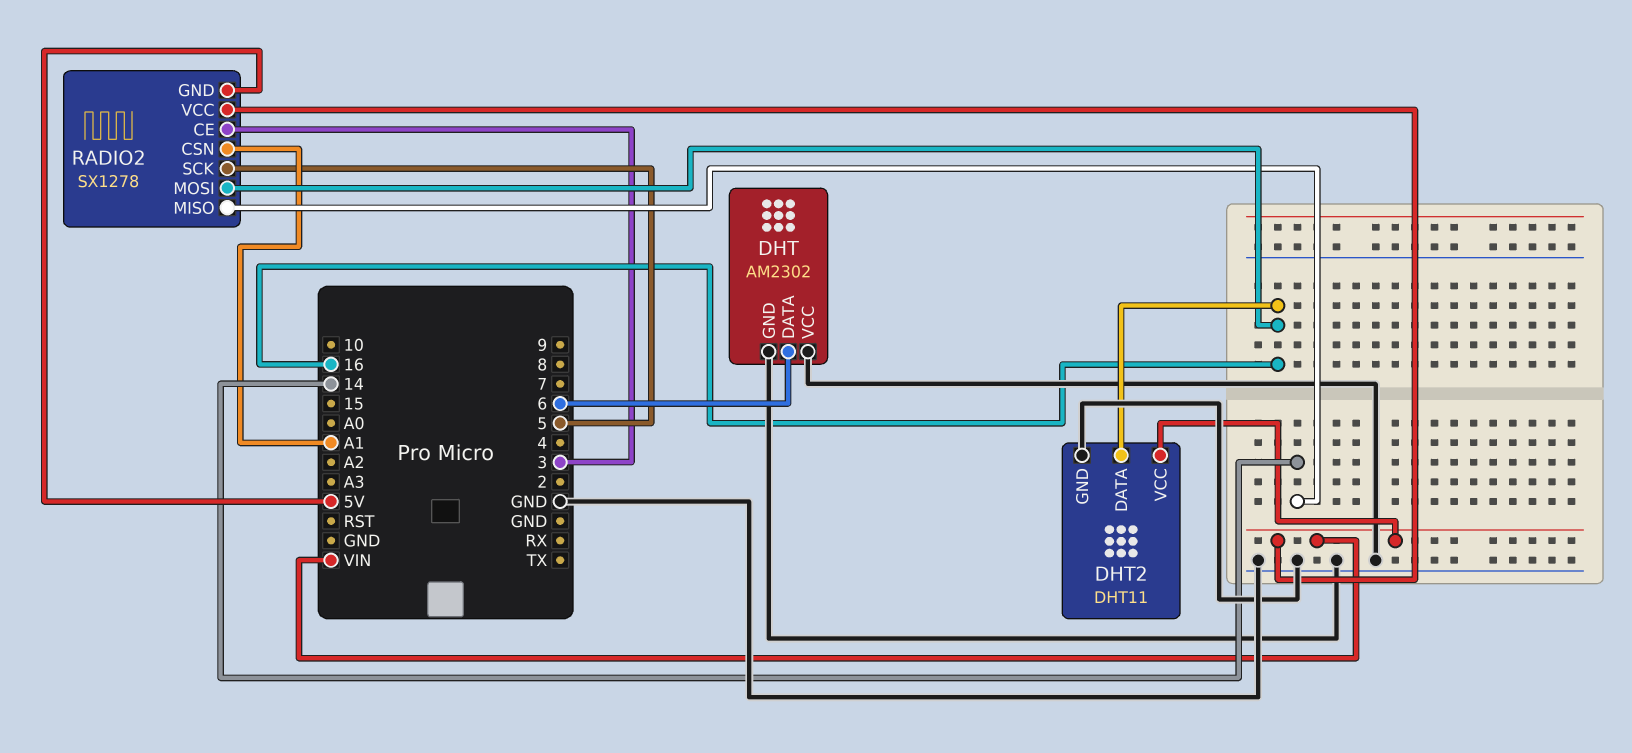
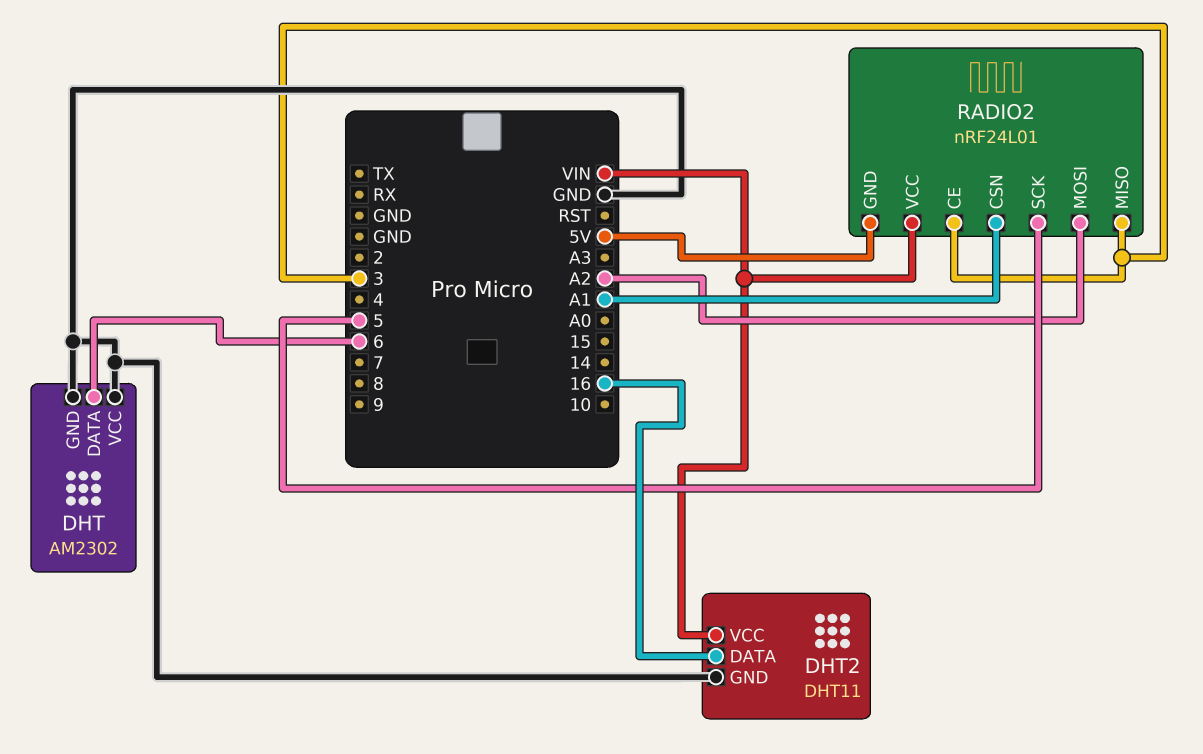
RADIO2: SX1278 -> nRF24L01
RADIO2 pin MISO: 14 -> 3
RADIO2 pin MOSI: 16 -> A2

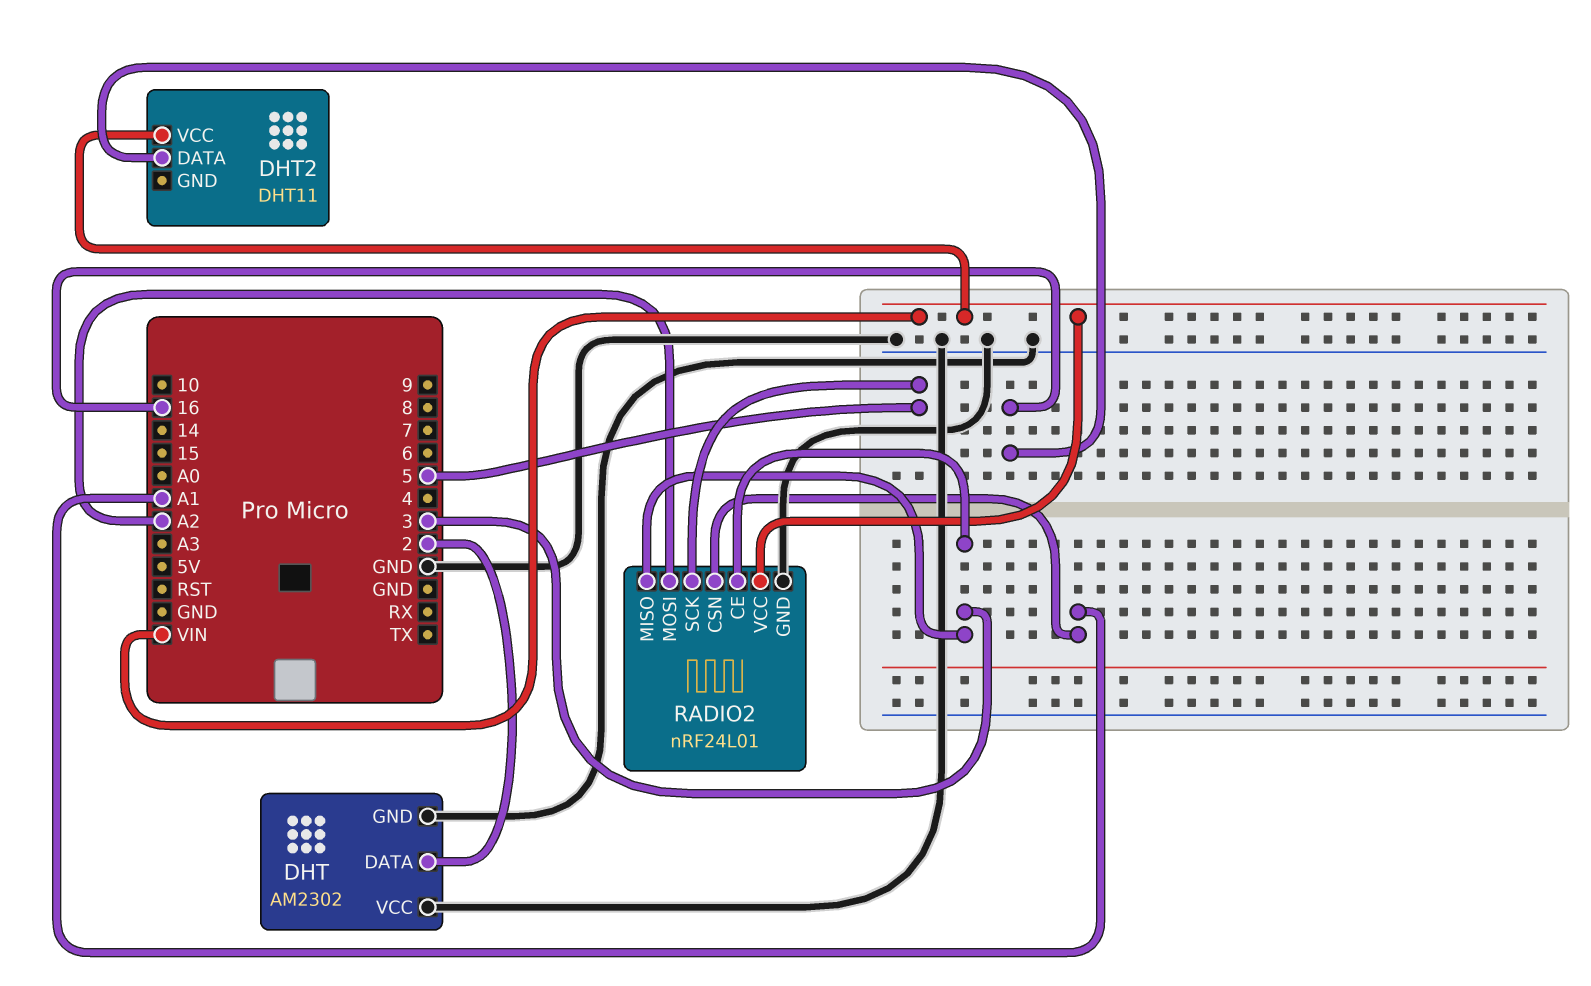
DHT pin DATA: 6 -> 2
DHT2 pin GND: GND -> none
RADIO2 pin GND: 5V -> GND

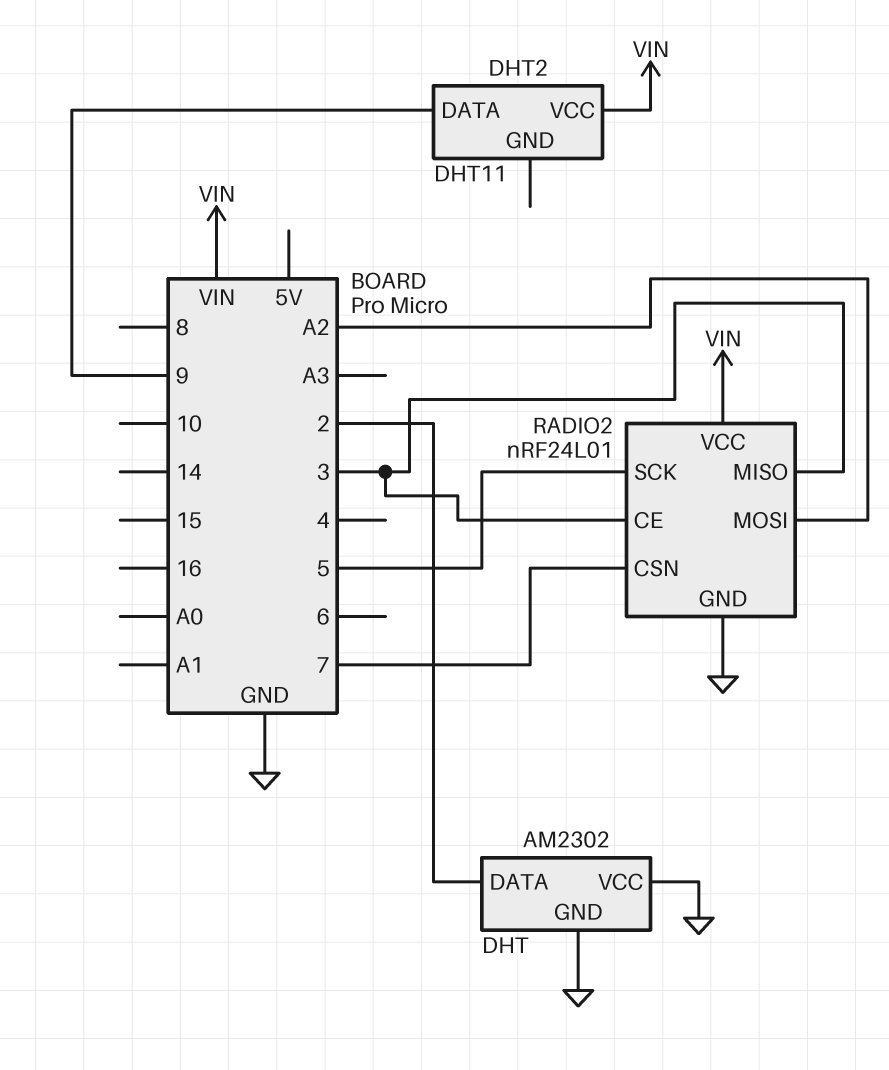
DHT2 pin DATA: 16 -> 9
RADIO2 pin CSN: A1 -> 7

